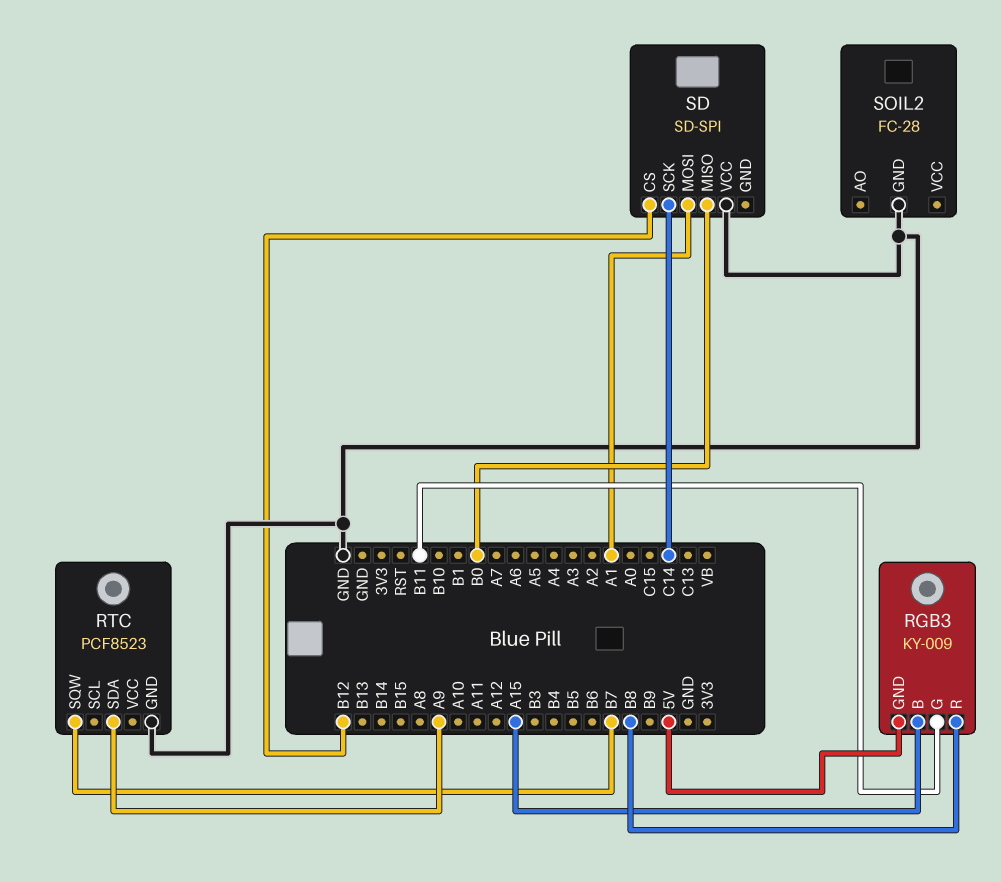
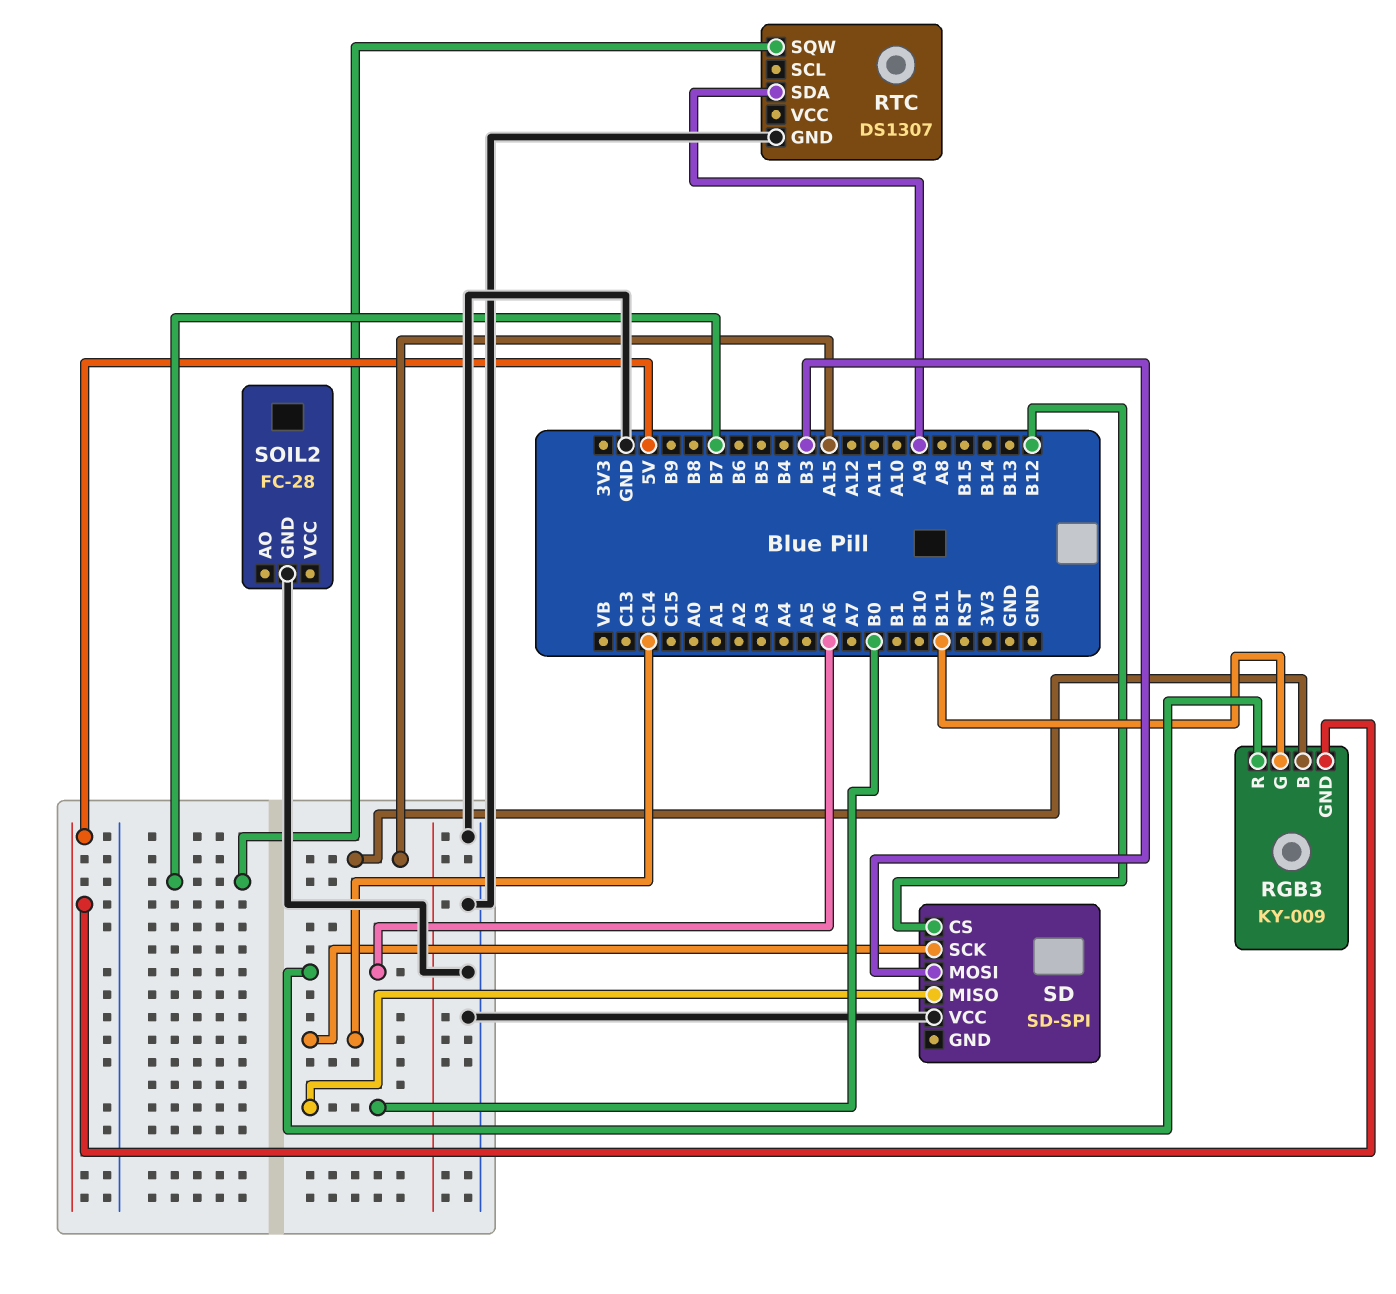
RGB3 pin R: B8 -> A6
RTC: PCF8523 -> DS1307
SD pin MOSI: A1 -> B3

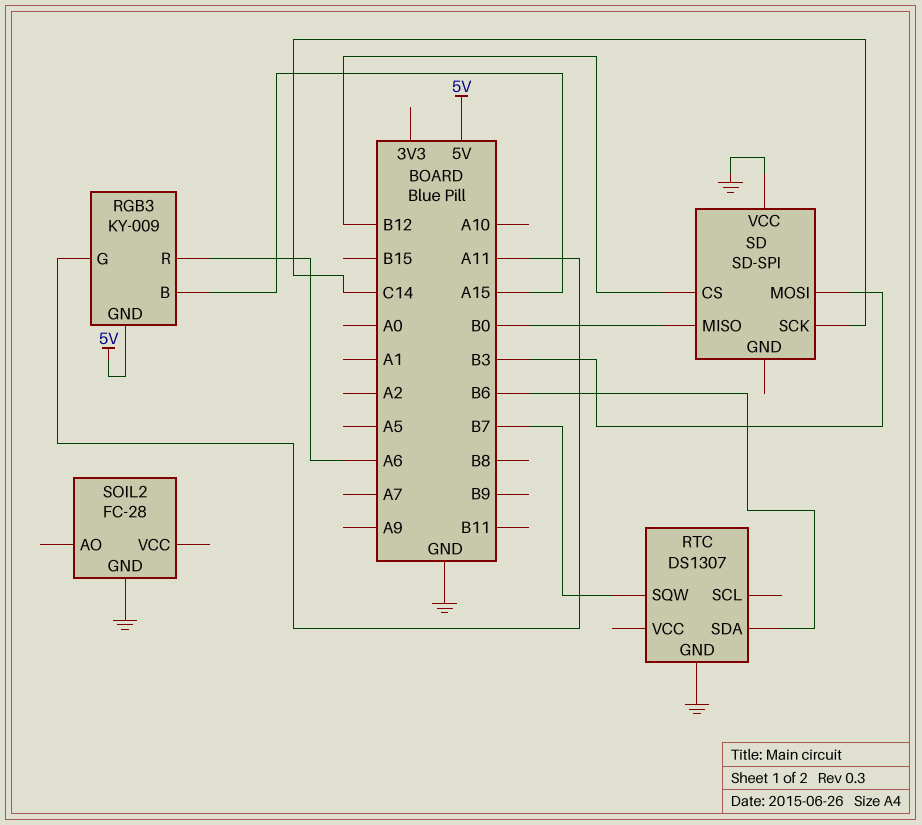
RGB3 pin G: B11 -> A11
RTC pin SDA: A9 -> B6

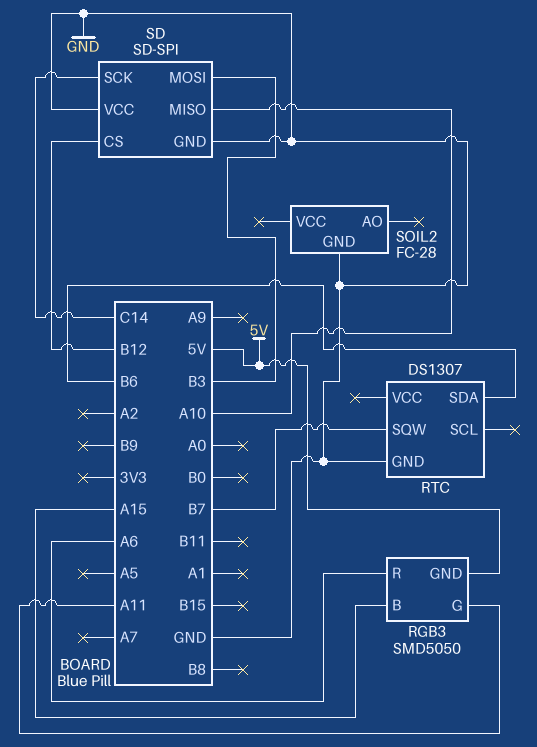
RGB3: KY-009 -> SMD5050
SD pin GND: none -> GND
SD pin MISO: B0 -> A10

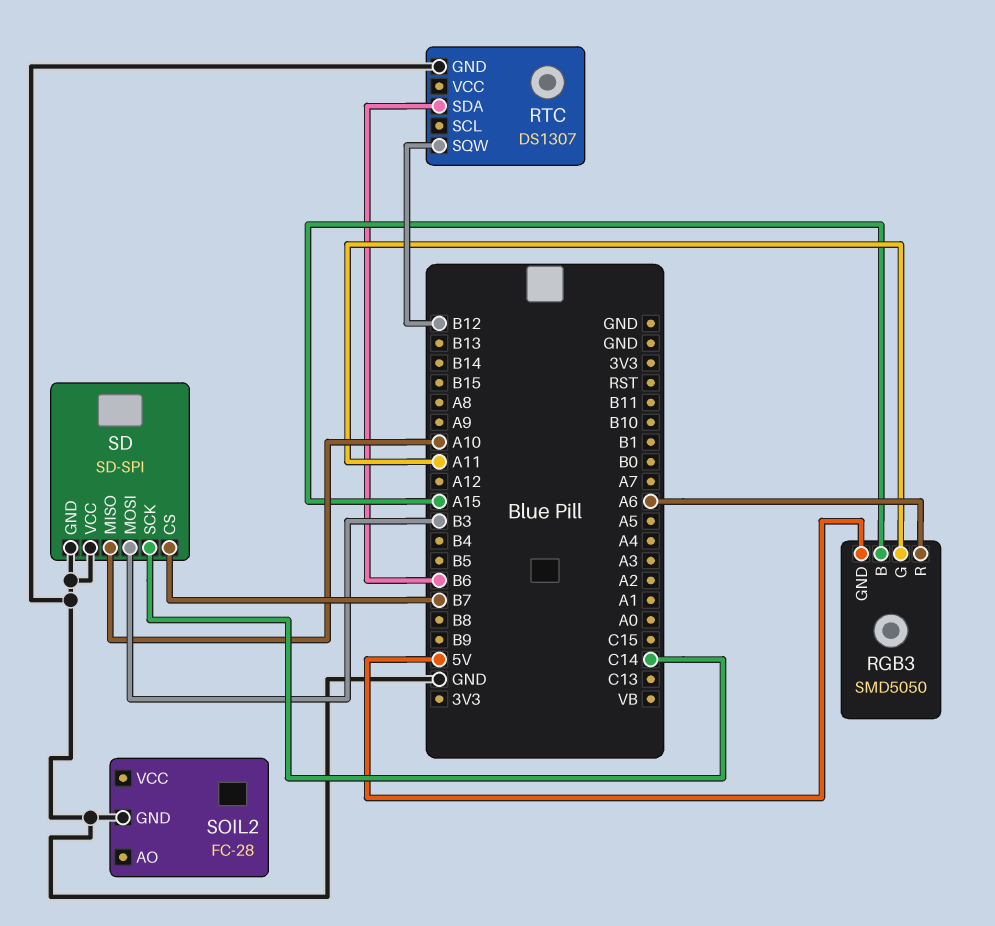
RTC pin SQW: B7 -> B12
SD pin CS: B12 -> B7

